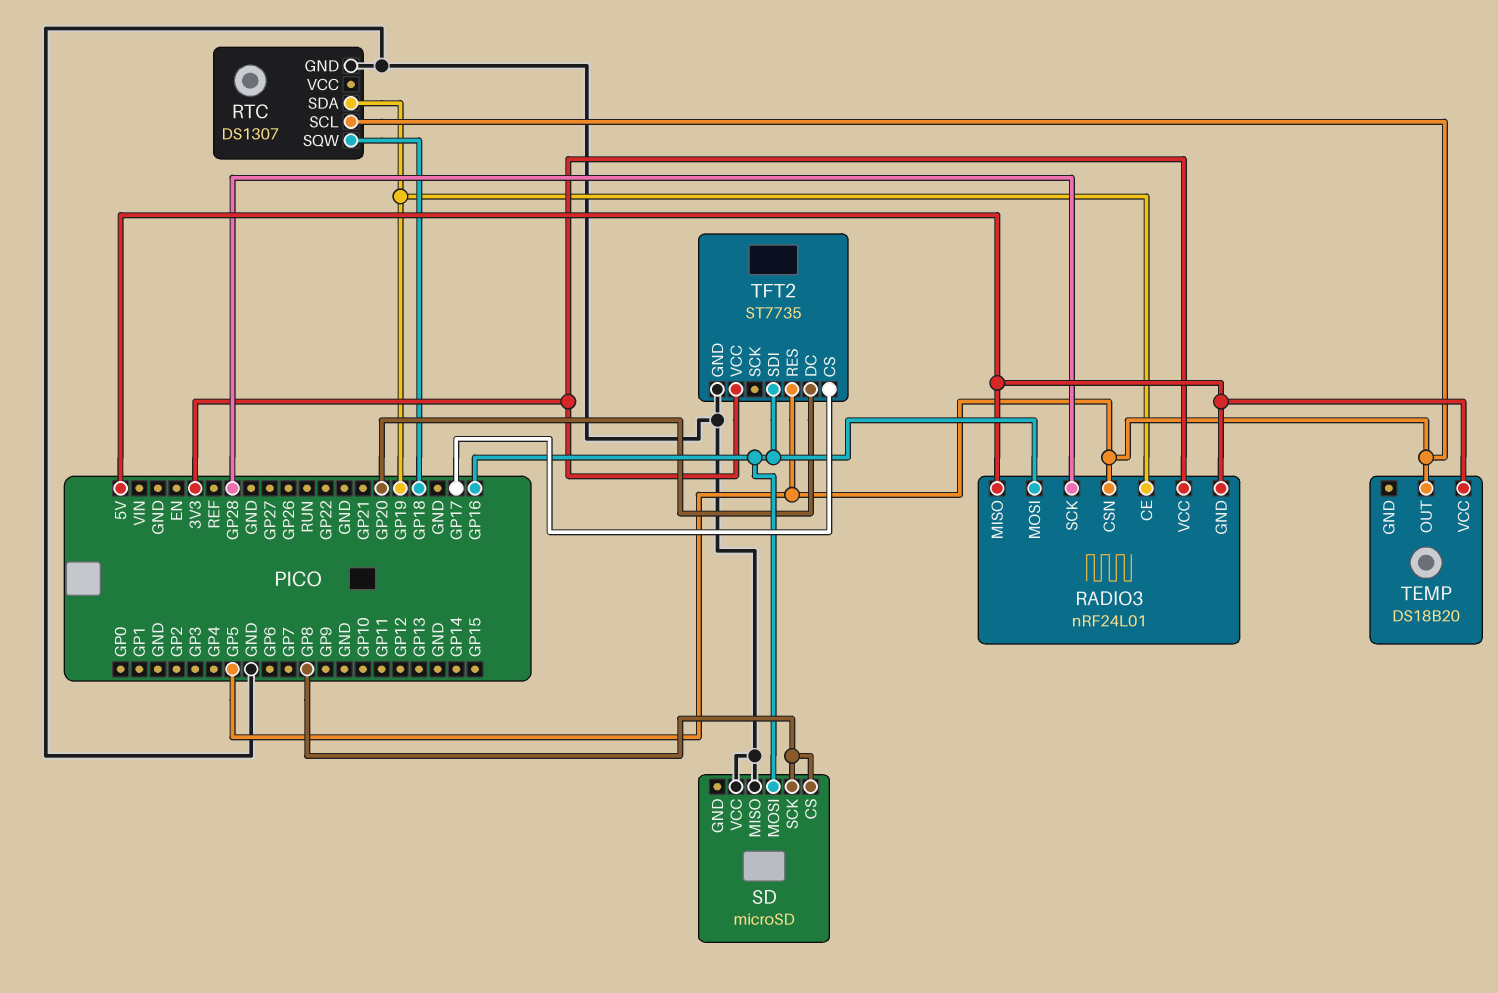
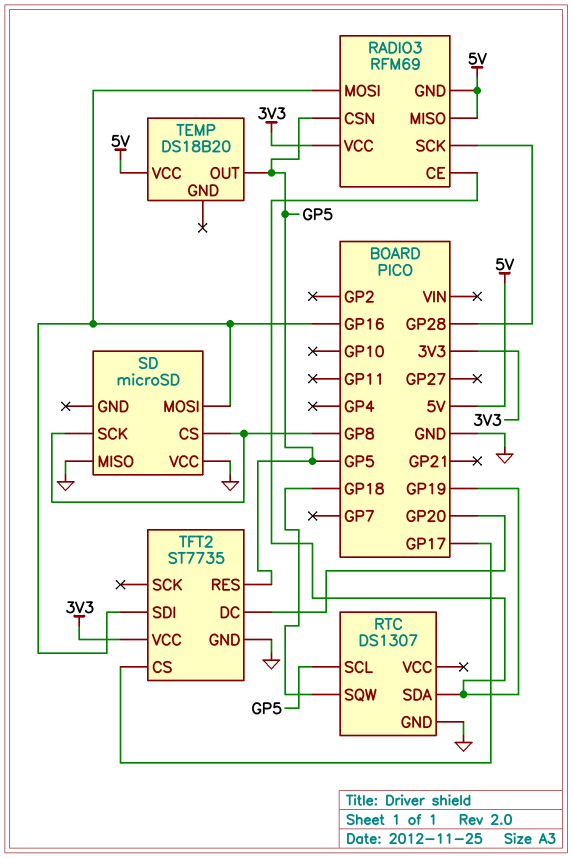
RADIO3: nRF24L01 -> RFM69

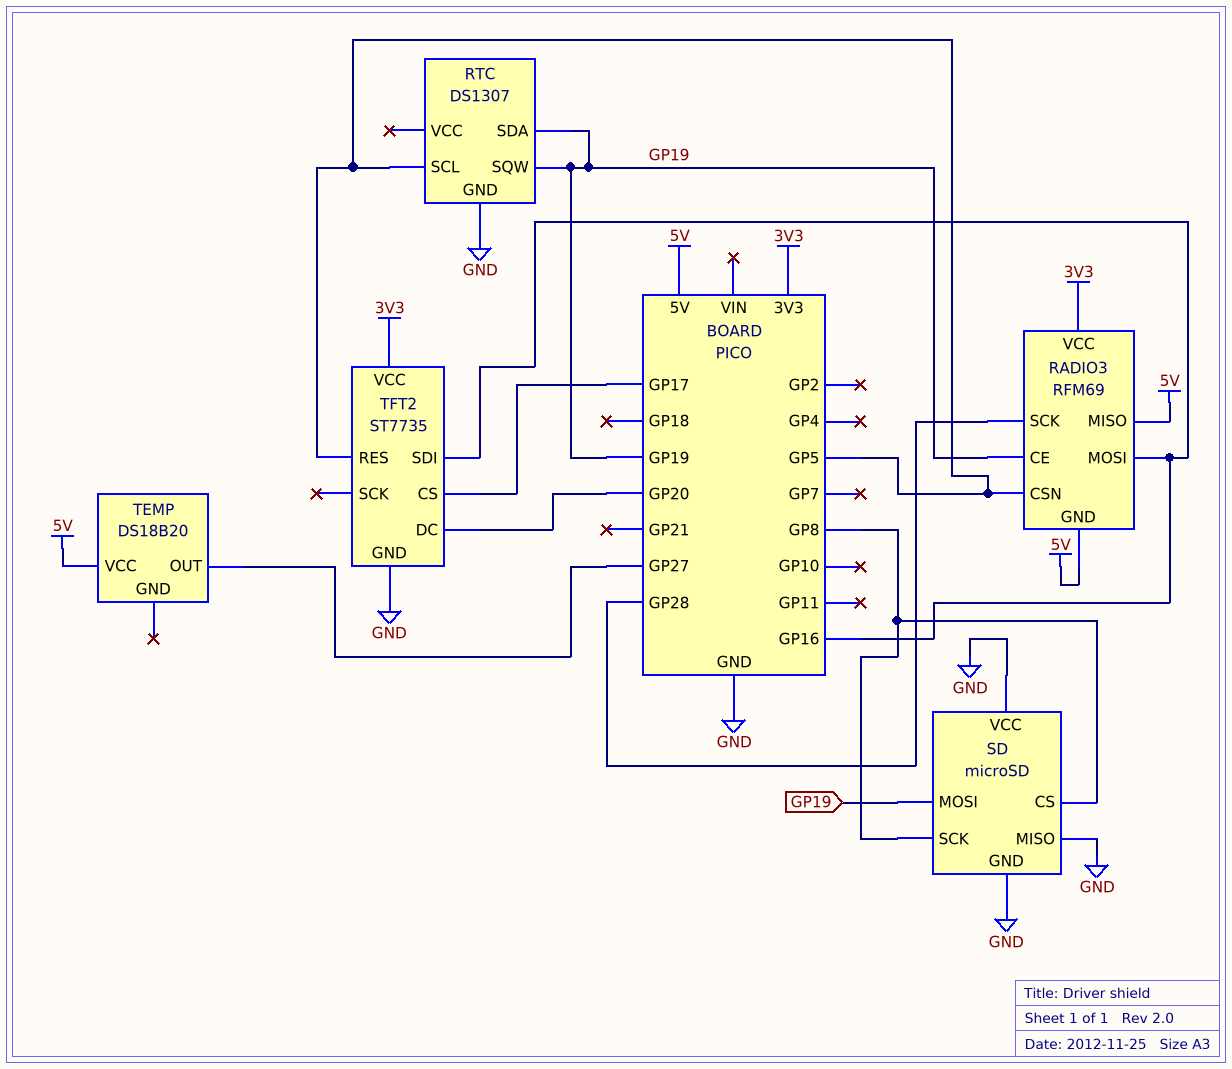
RTC pin SQW: GP18 -> GP19
SD pin GND: none -> GND
SD pin MOSI: GP16 -> GP19
TEMP pin OUT: GP5 -> GP27

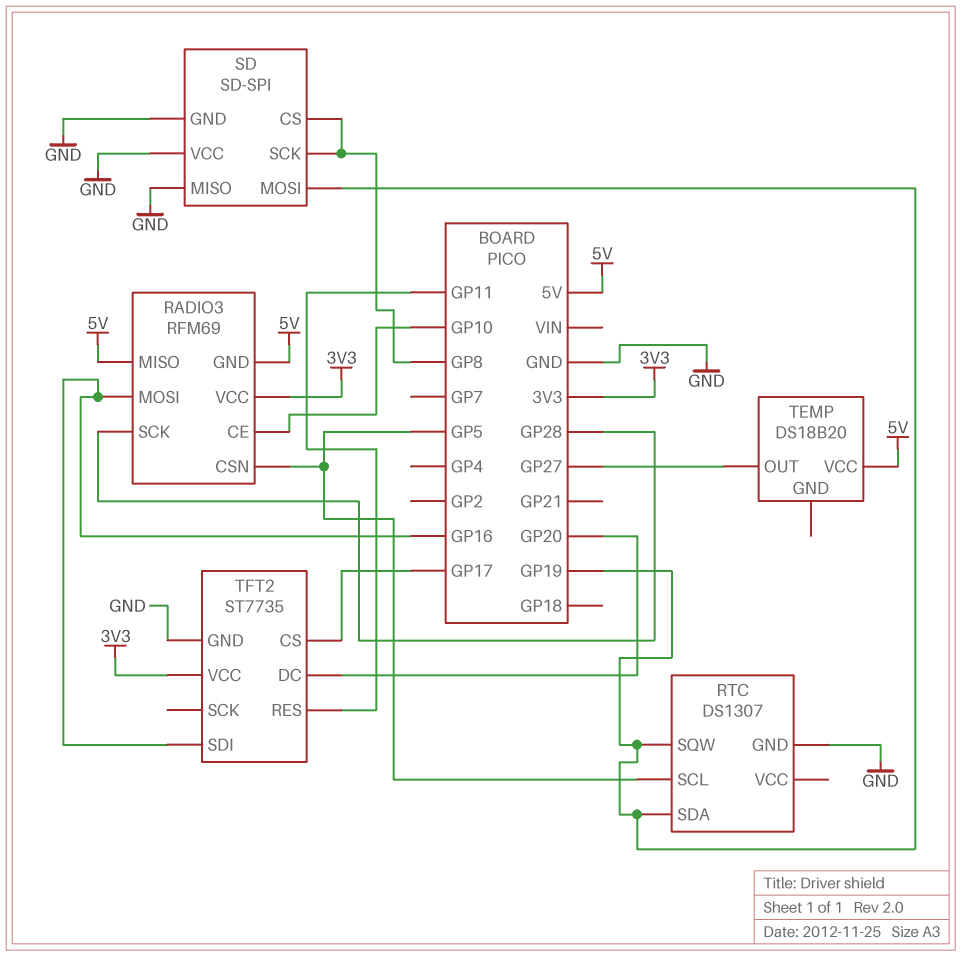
RADIO3 pin CE: GP19 -> GP10
SD: microSD -> SD-SPI
TFT2 pin RES: GP5 -> GP11

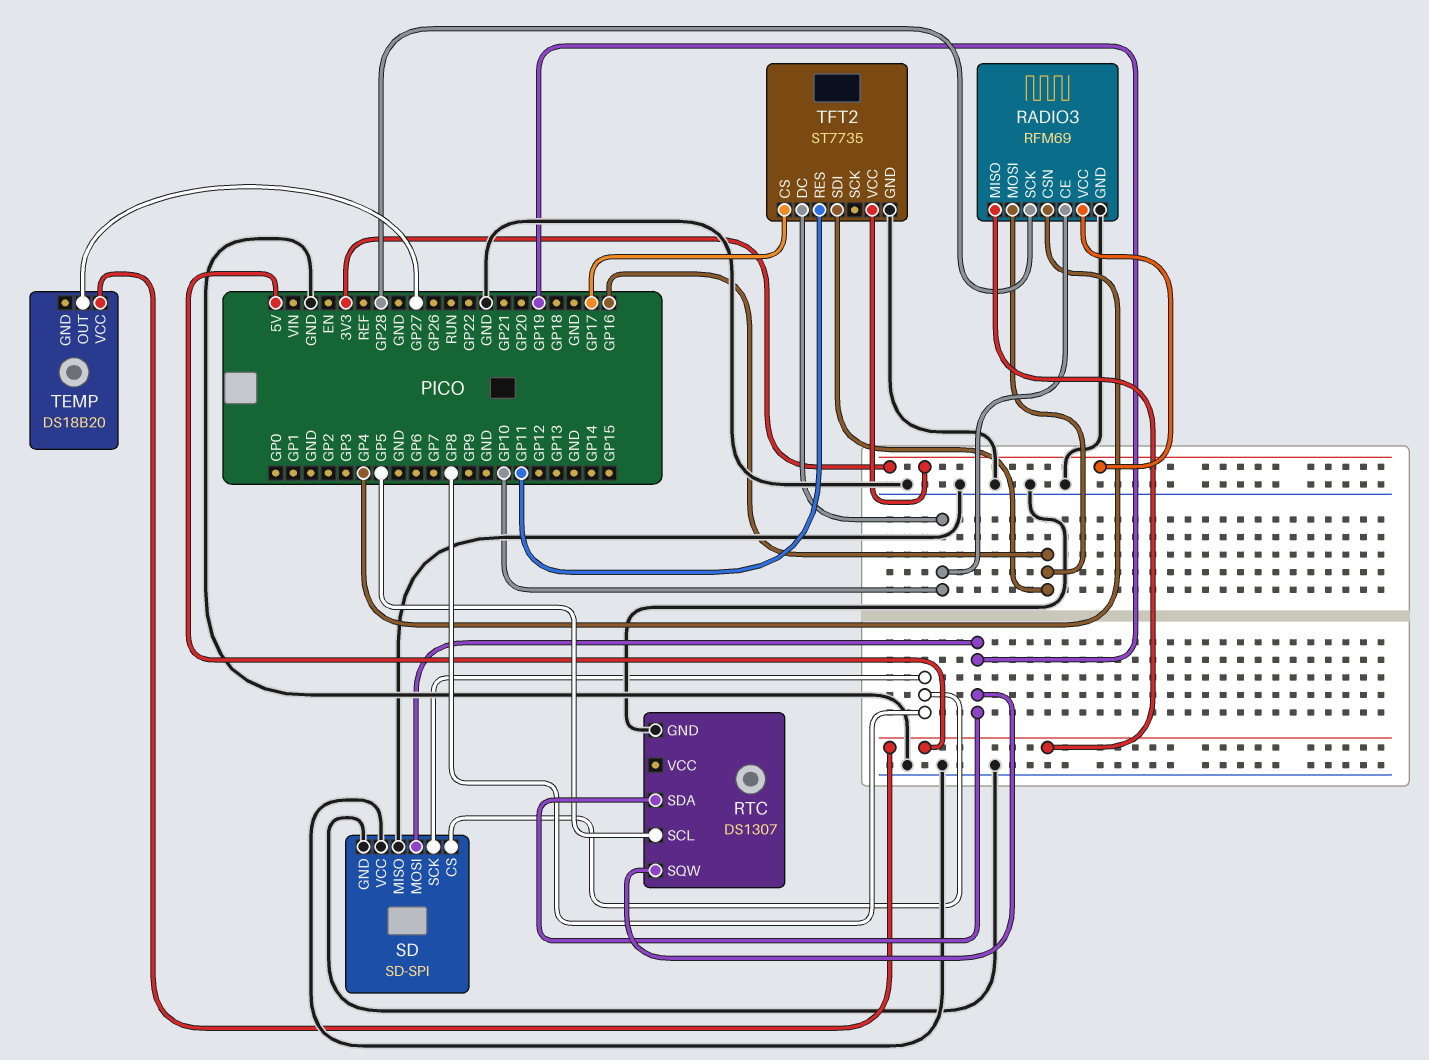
RADIO3 pin CSN: GP5 -> GP4
RADIO3 pin GND: 5V -> GND
TFT2 pin DC: GP20 -> GP10

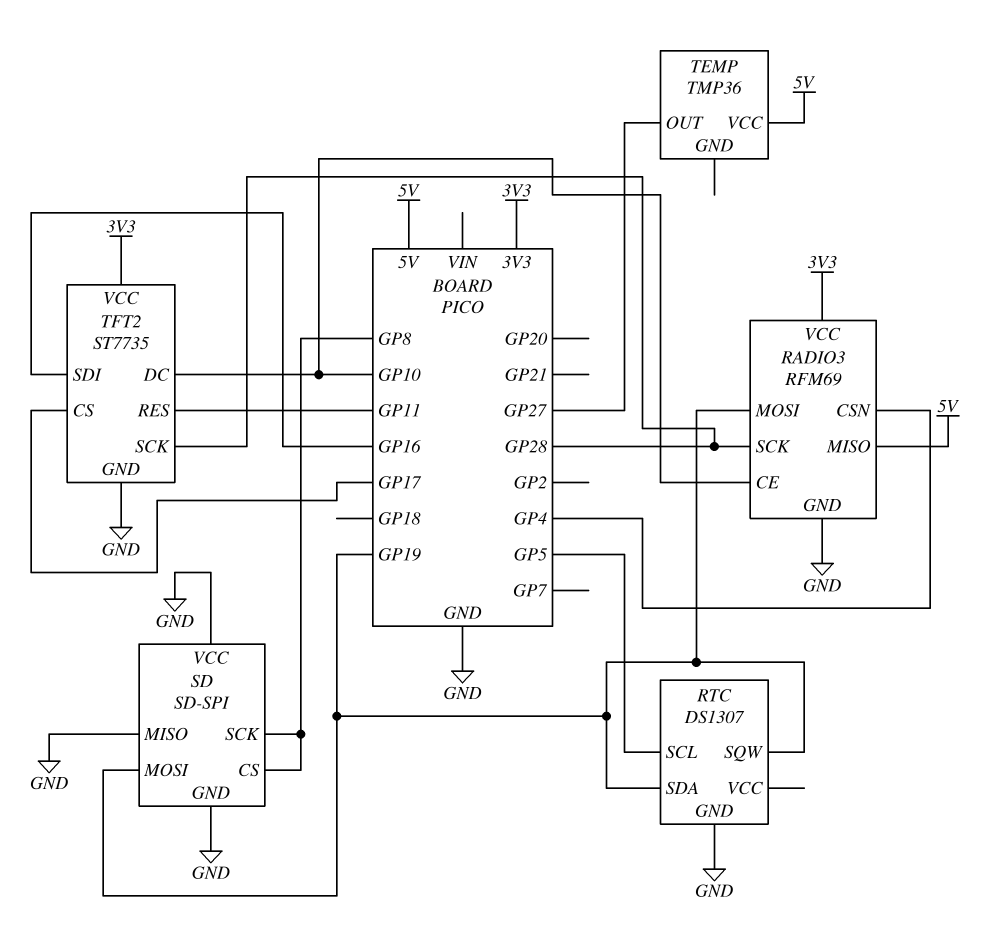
RADIO3 pin MOSI: GP16 -> GP19
TEMP: DS18B20 -> TMP36
TFT2 pin SCK: none -> GP28

